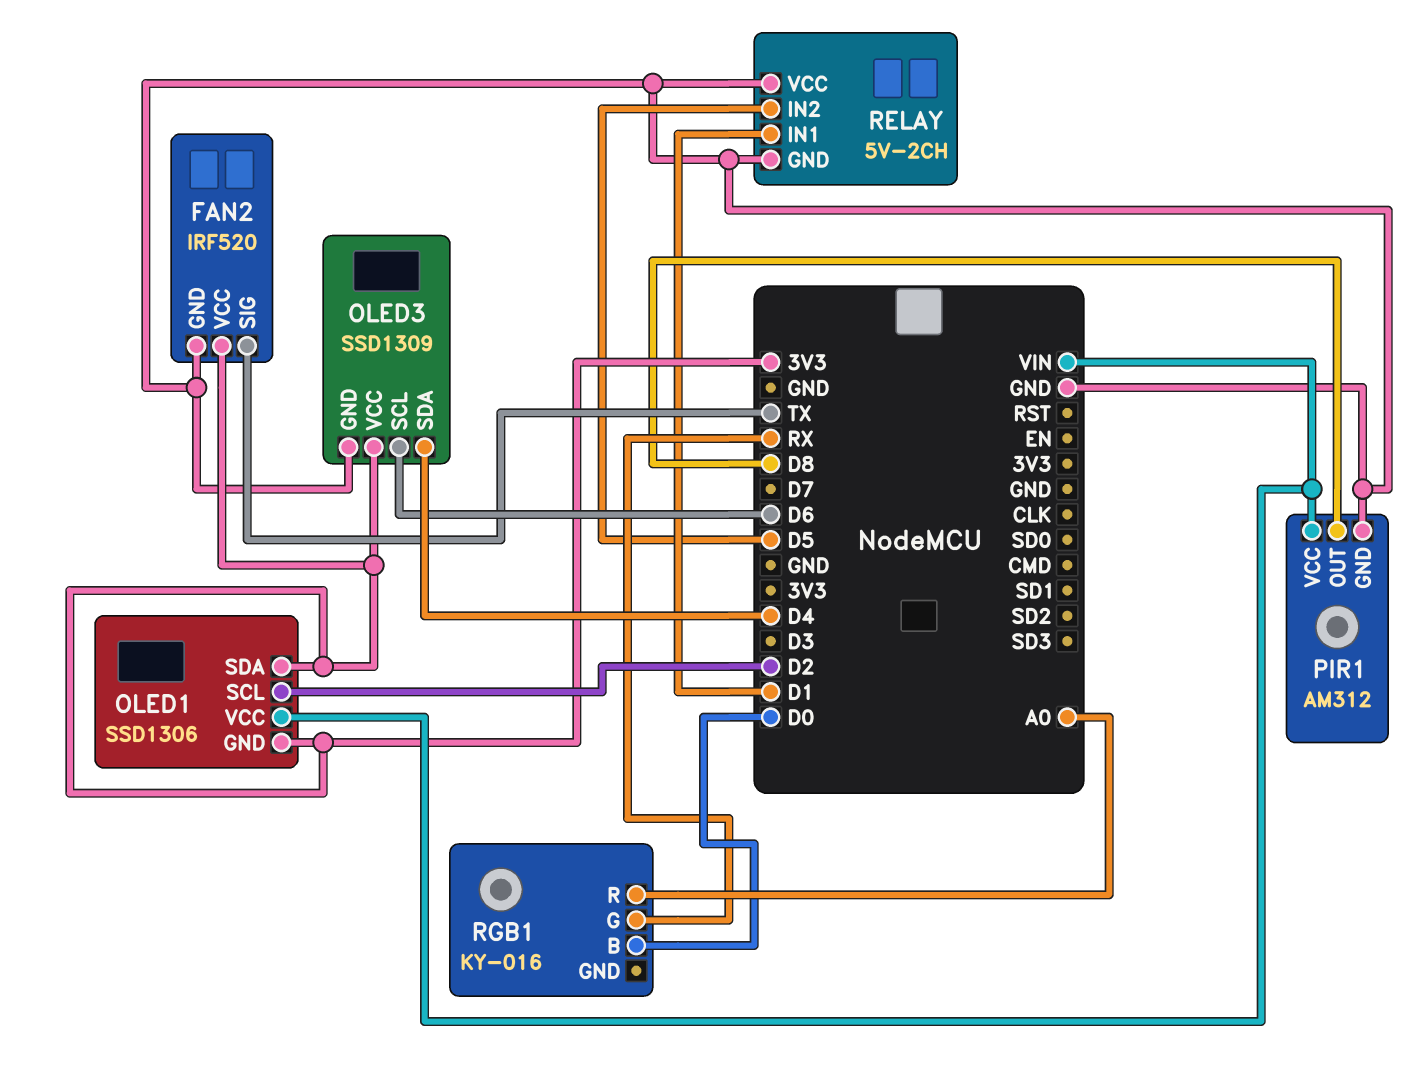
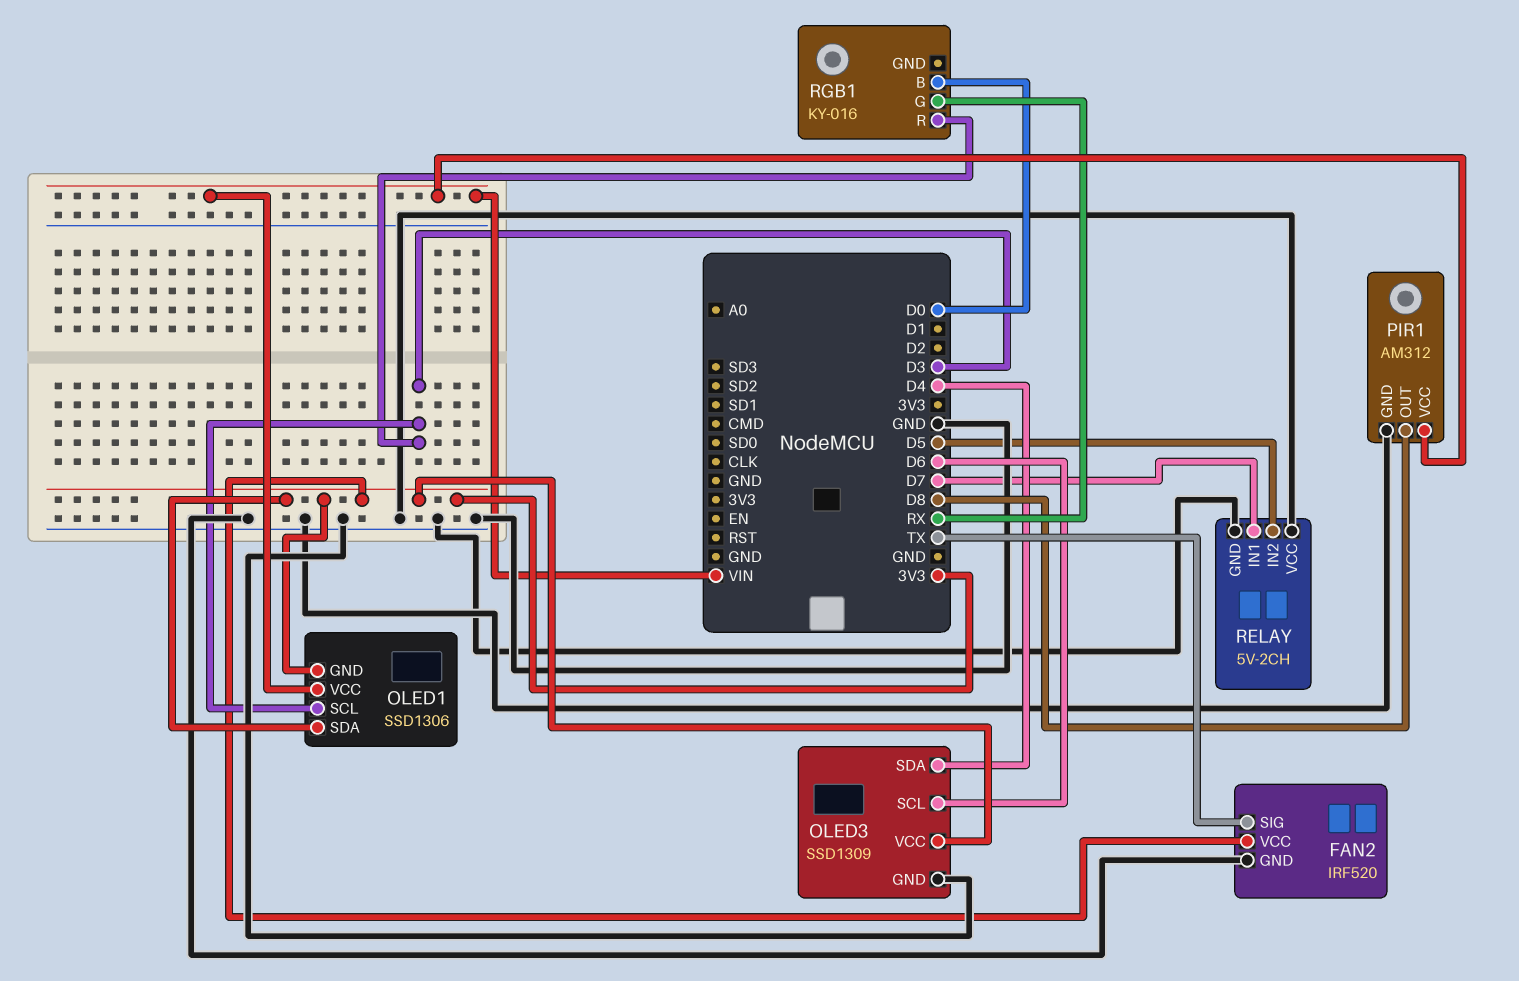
OLED1 pin SCL: D2 -> D3
RELAY pin IN1: D1 -> D7
RGB1 pin R: A0 -> D3

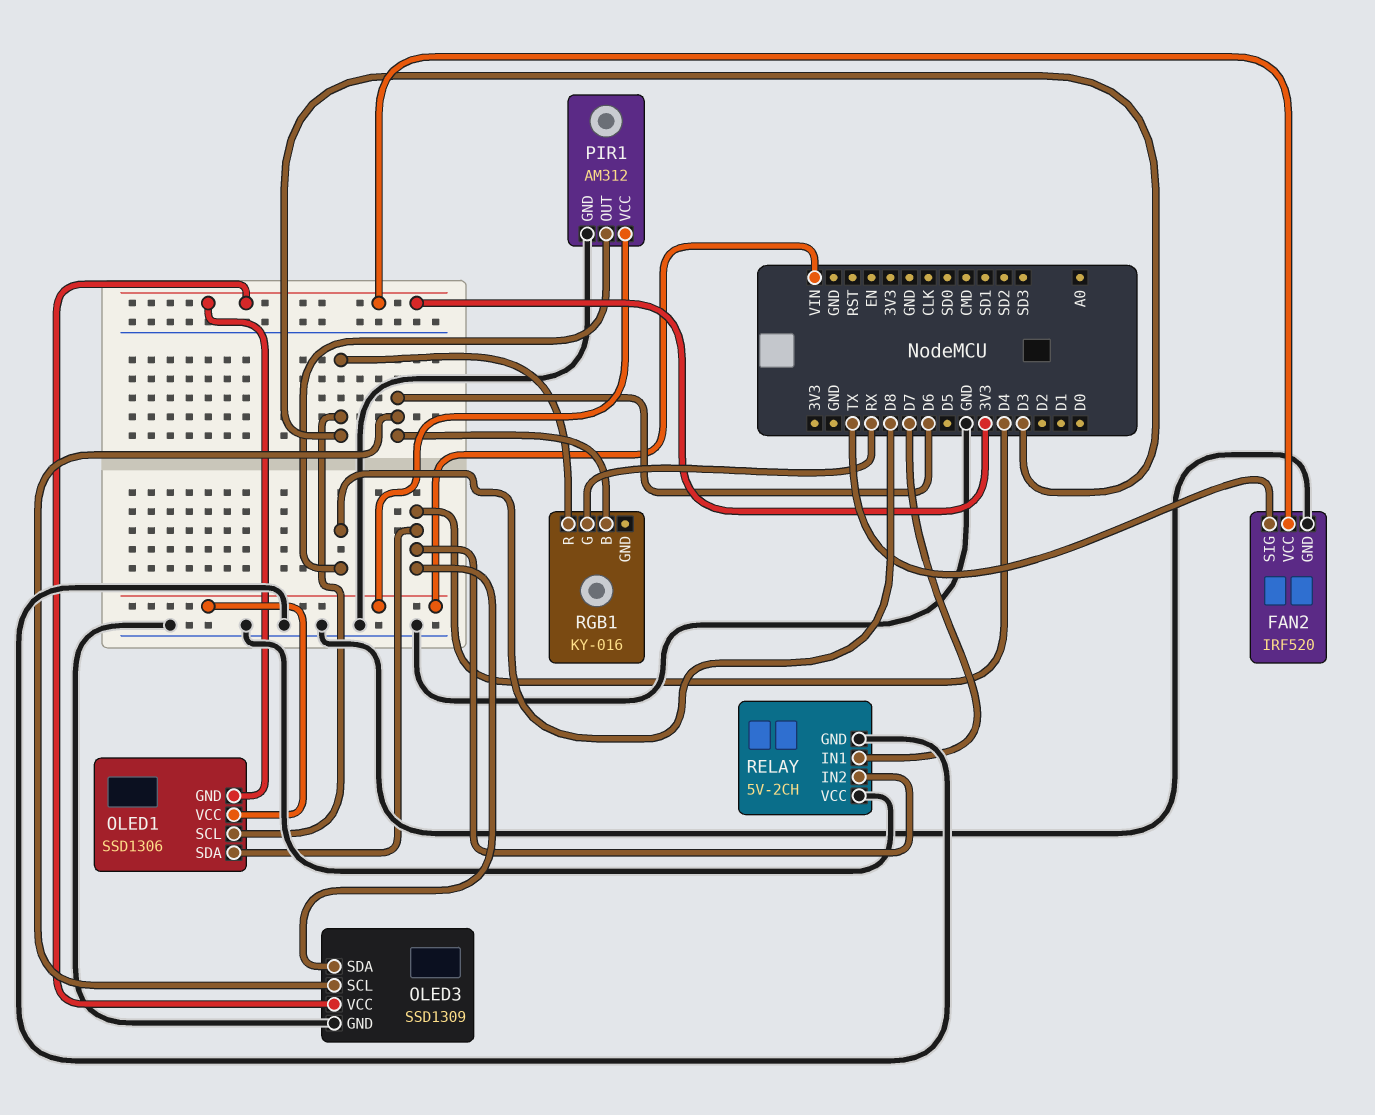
OLED1 pin SDA: 3V3 -> D4
RELAY pin IN2: D5 -> D4
RGB1 pin B: D0 -> D6

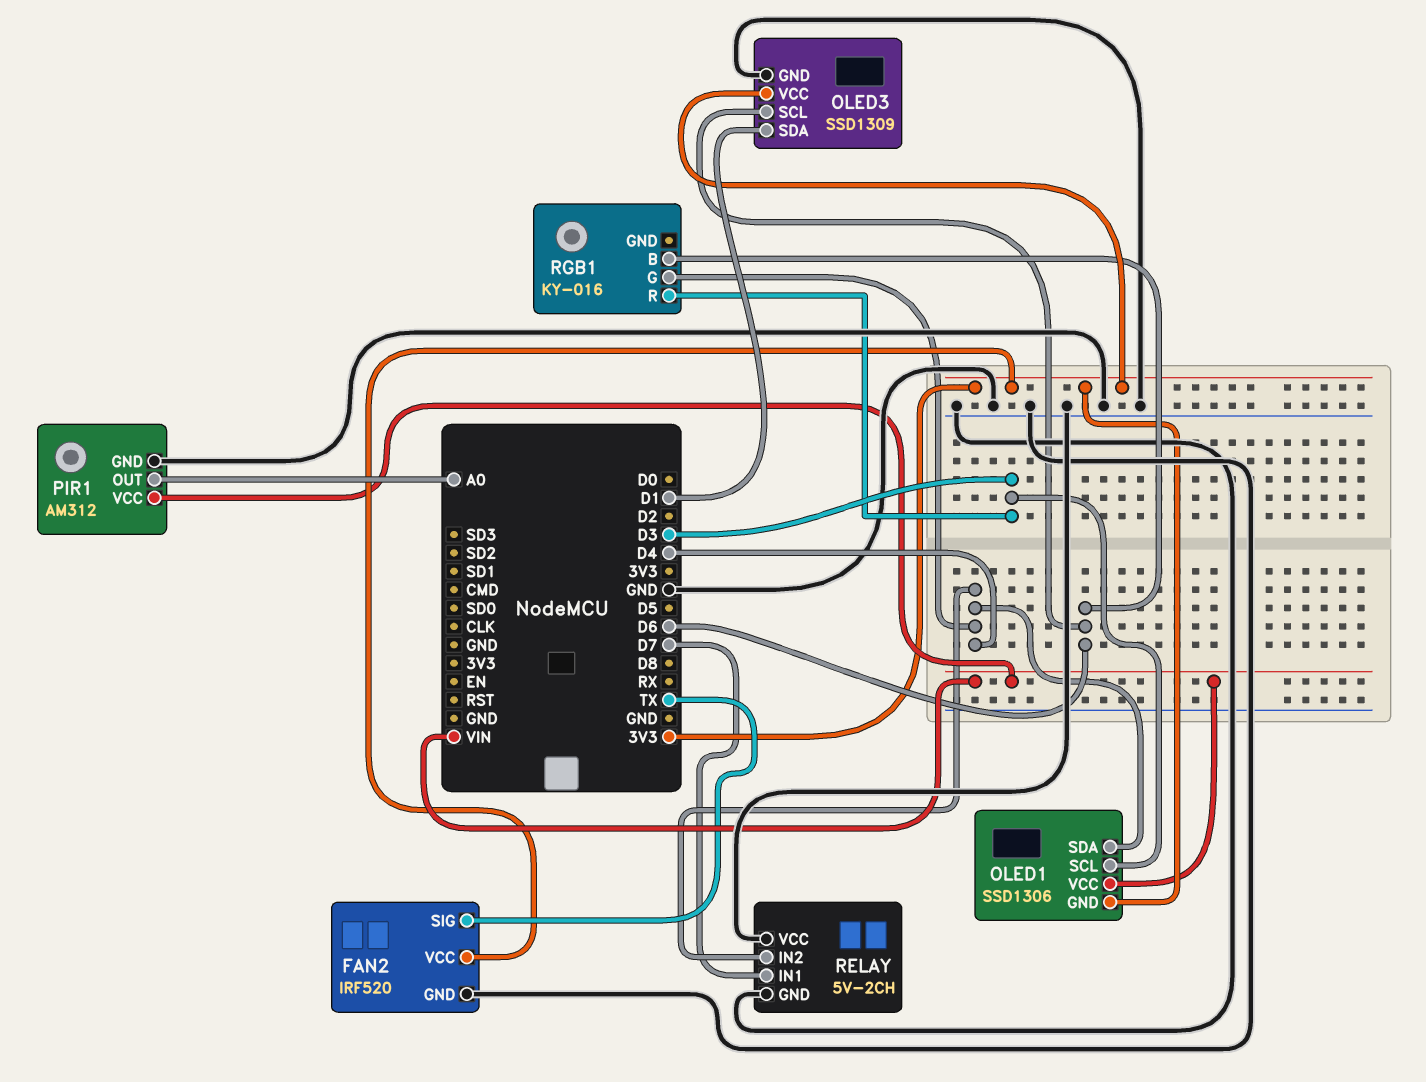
OLED3 pin SDA: D4 -> D1
PIR1 pin OUT: D8 -> A0
RGB1 pin G: RX -> D4

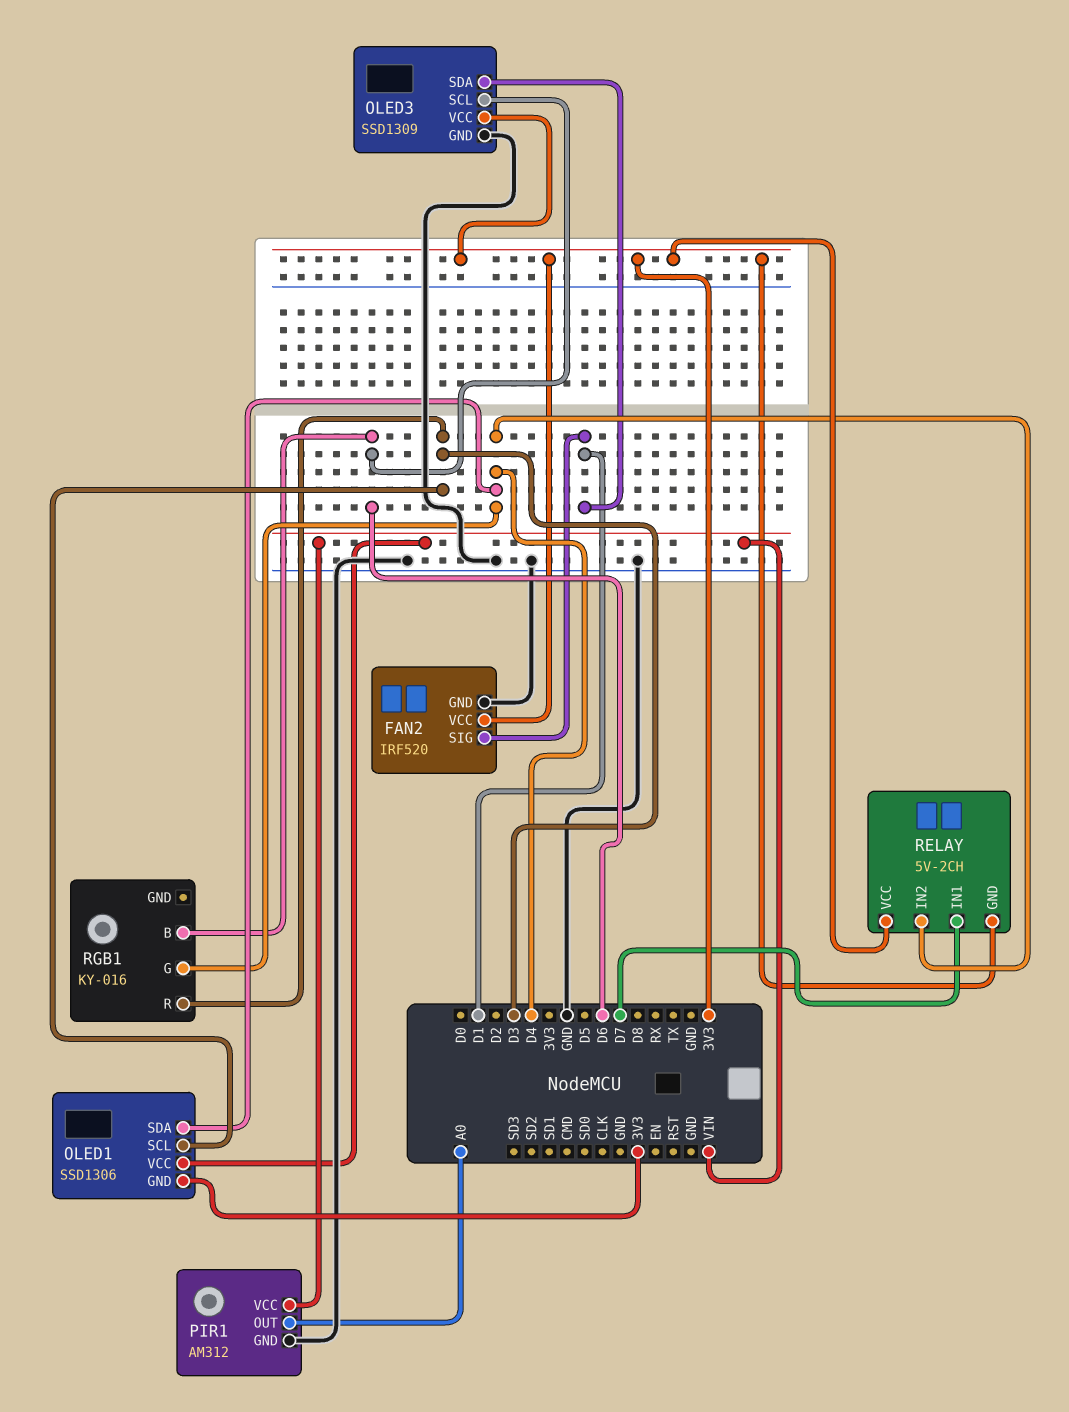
FAN2 pin SIG: TX -> D1
RELAY pin GND: GND -> 3V3
RELAY pin VCC: GND -> 3V3

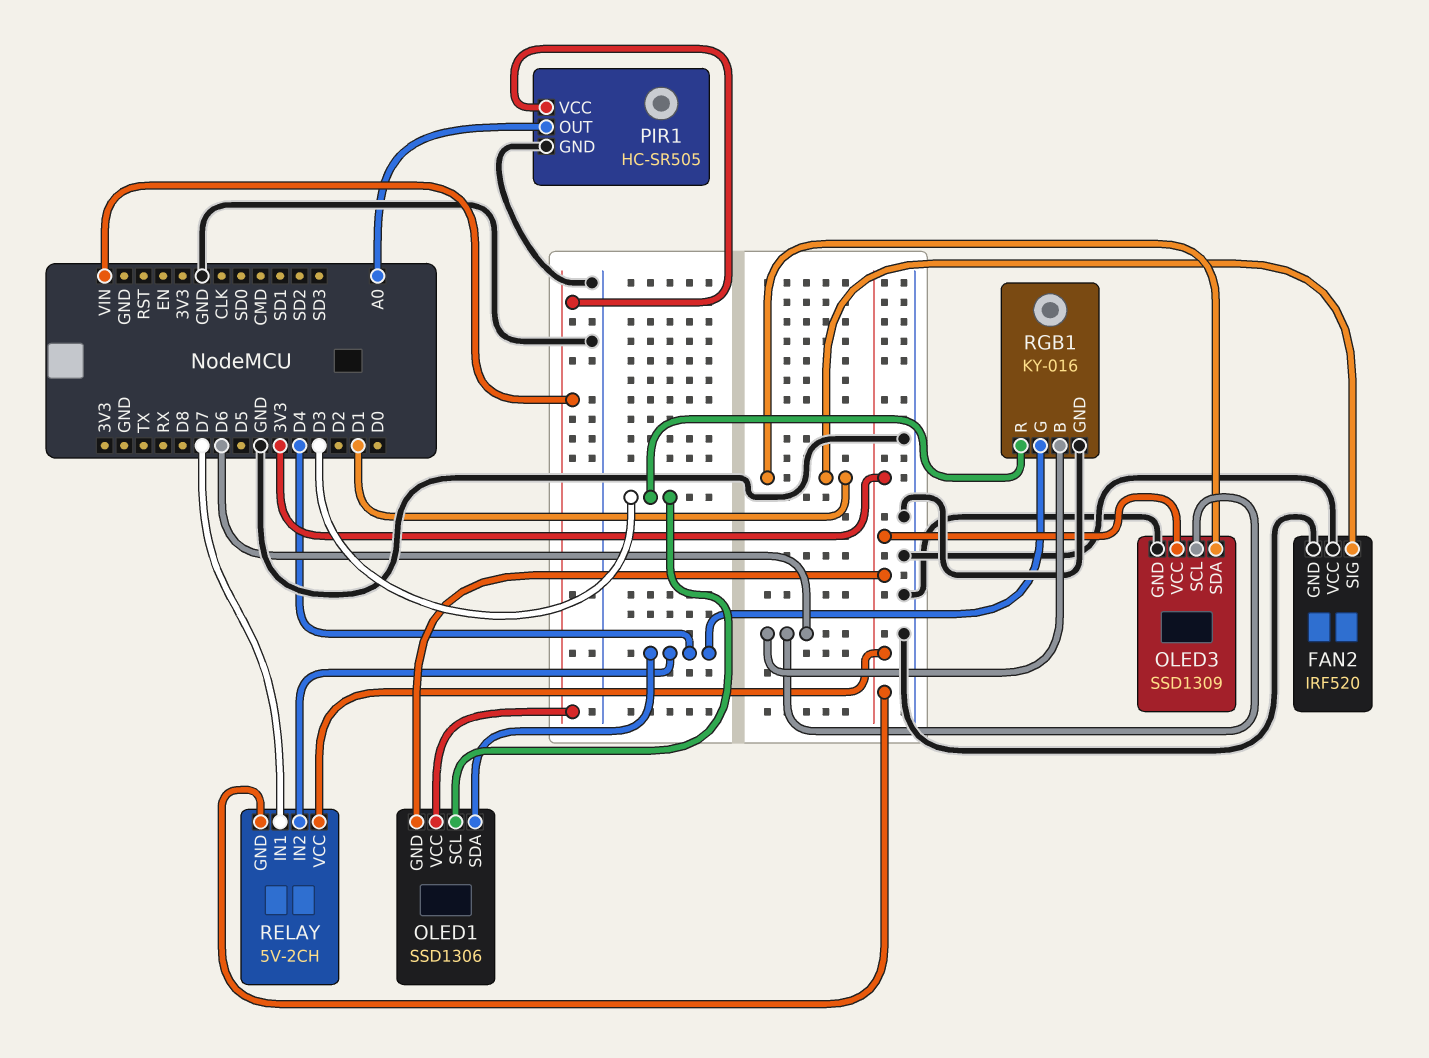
FAN2 pin VCC: 3V3 -> GND
PIR1: AM312 -> HC-SR505
RGB1 pin GND: none -> GND

